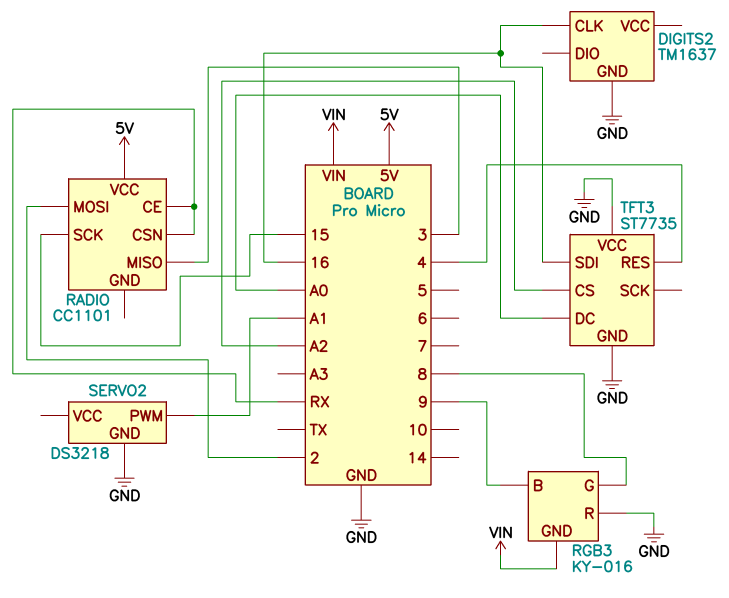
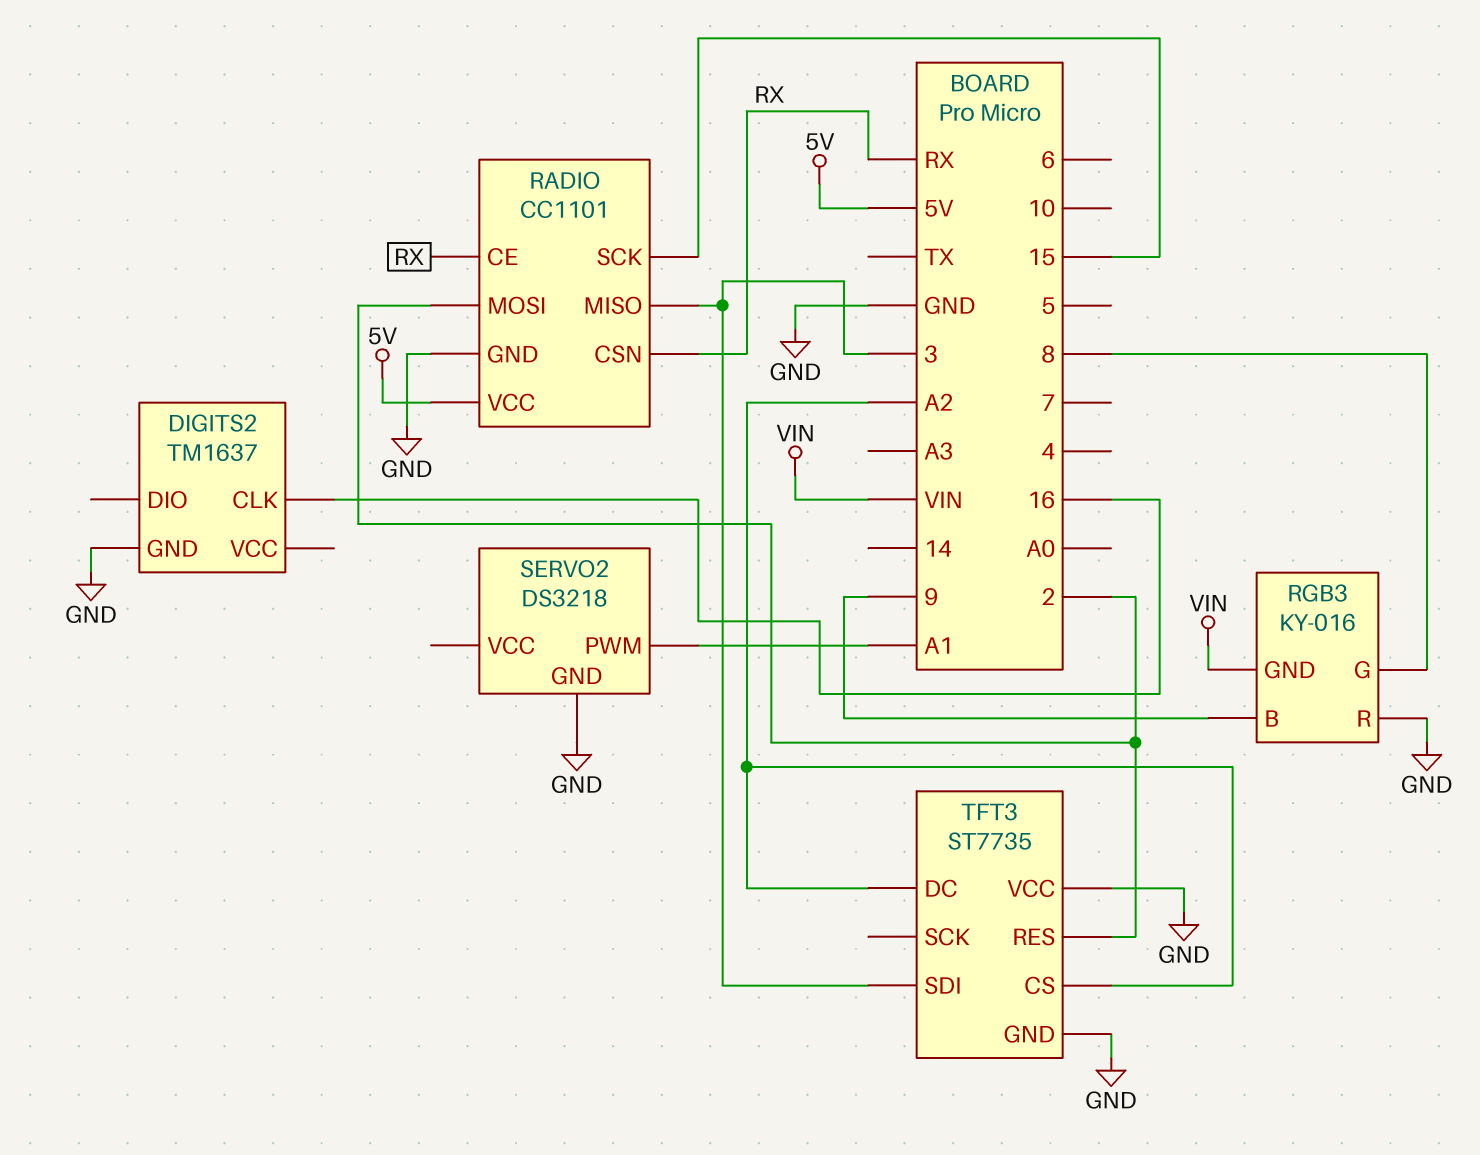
RADIO pin GND: none -> GND
TFT3 pin DC: A0 -> A2
TFT3 pin RES: 4 -> 2
TFT3 pin SDI: 16 -> 3

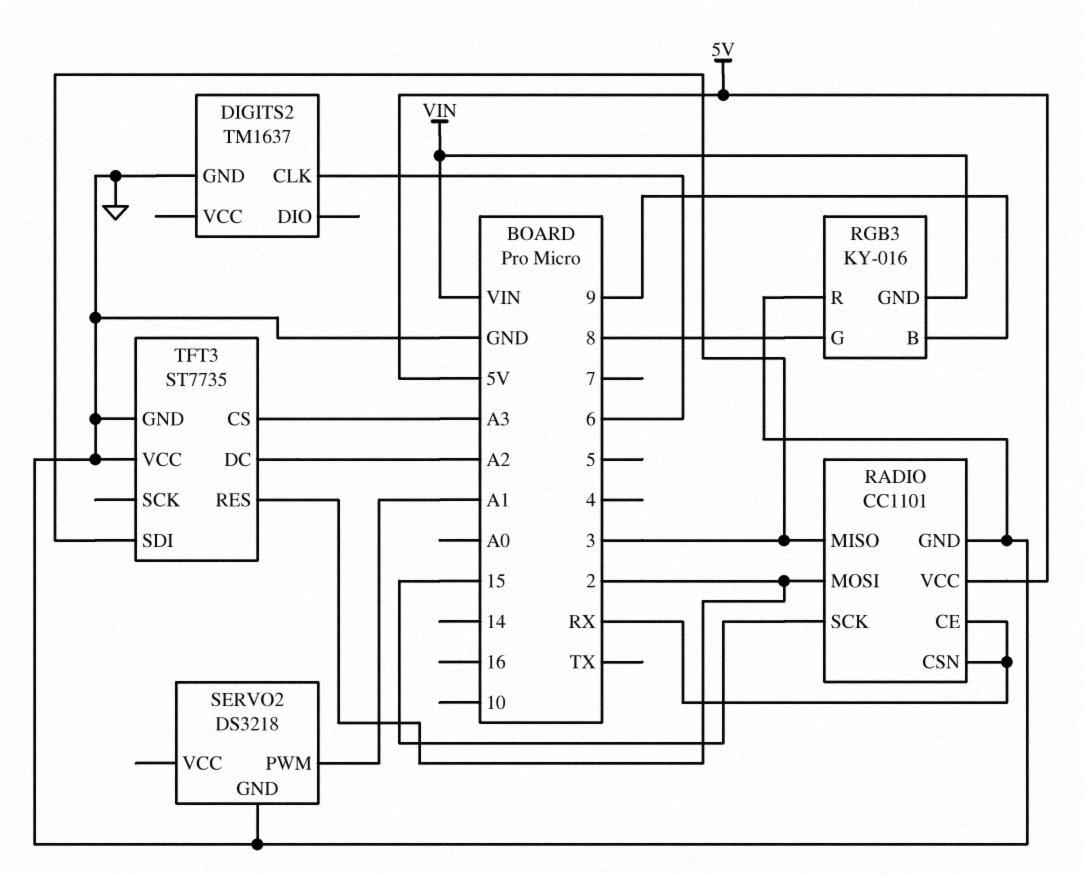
DIGITS2 pin CLK: 16 -> 6
TFT3 pin CS: A2 -> A3

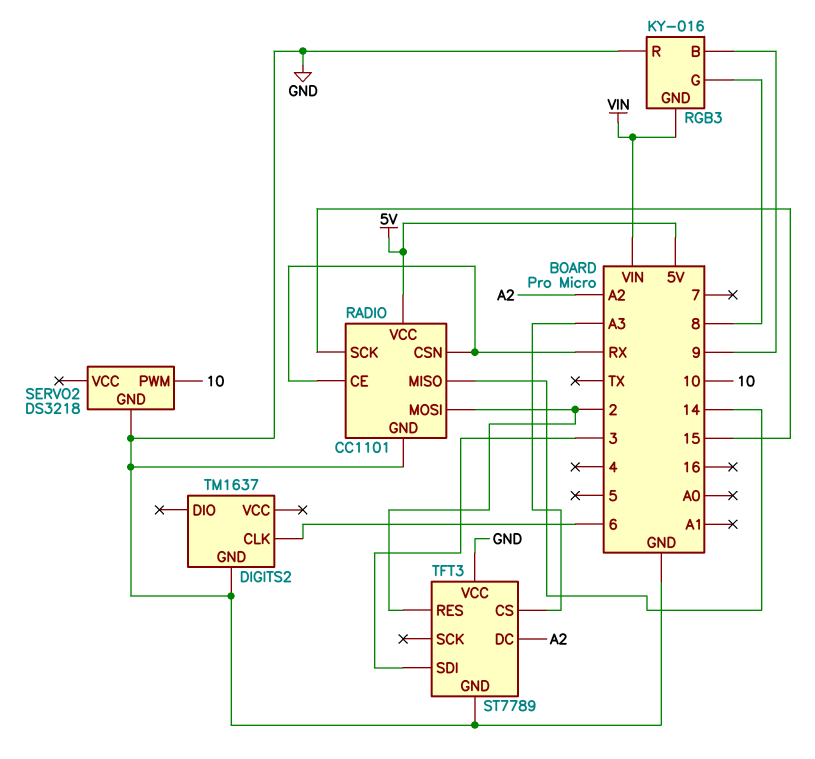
RADIO pin MISO: 3 -> 14
SERVO2 pin PWM: A1 -> 10
TFT3: ST7735 -> ST7789

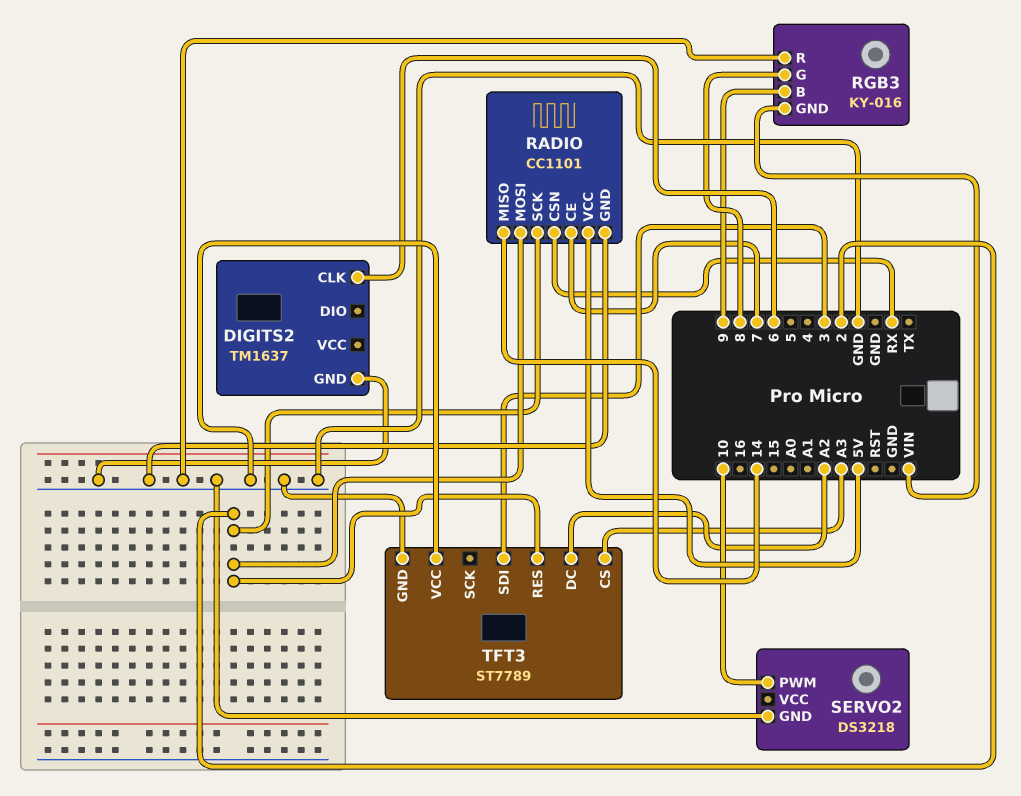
RADIO pin CE: RX -> 7
RADIO pin SCK: 15 -> 2

